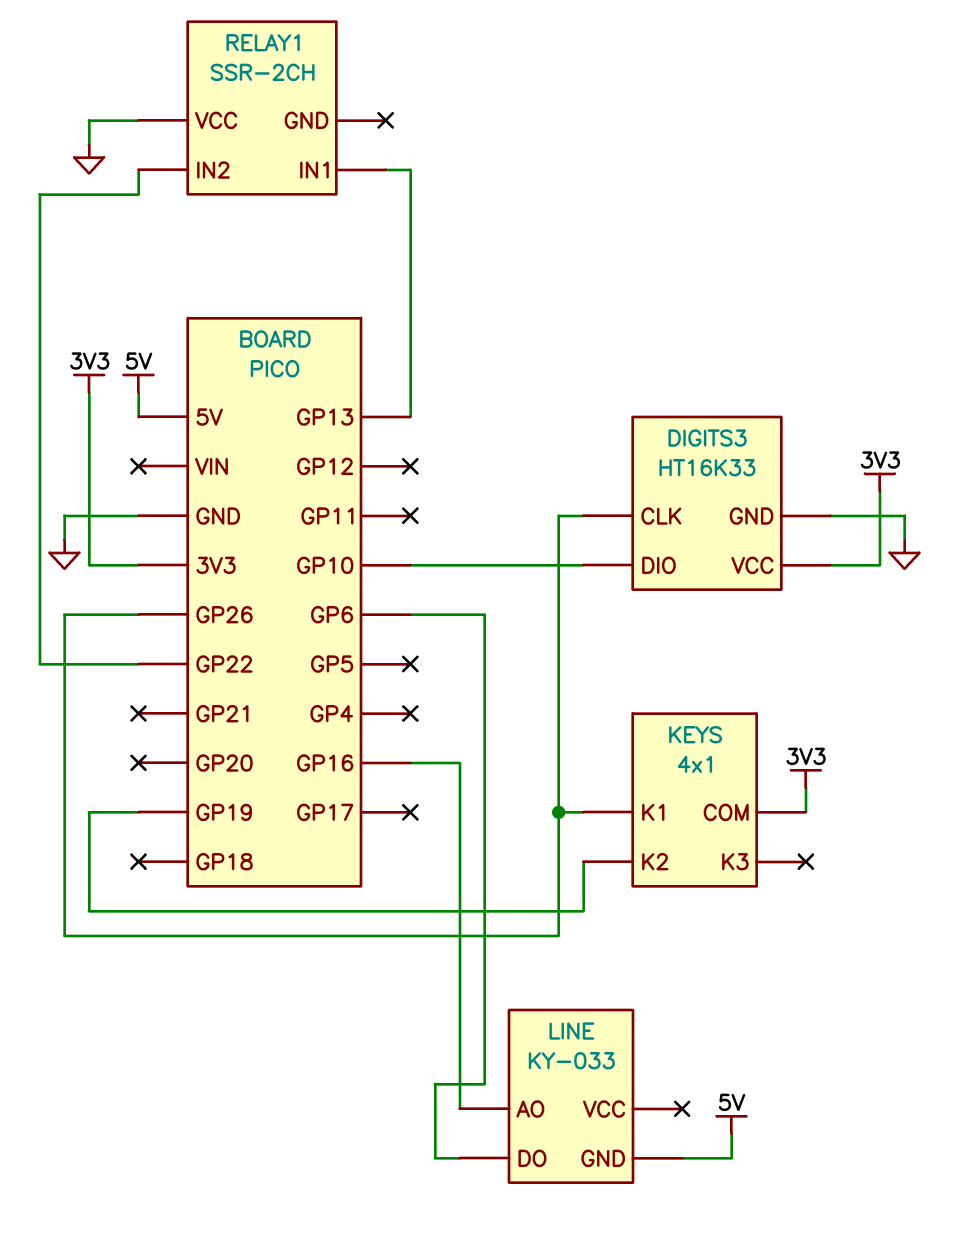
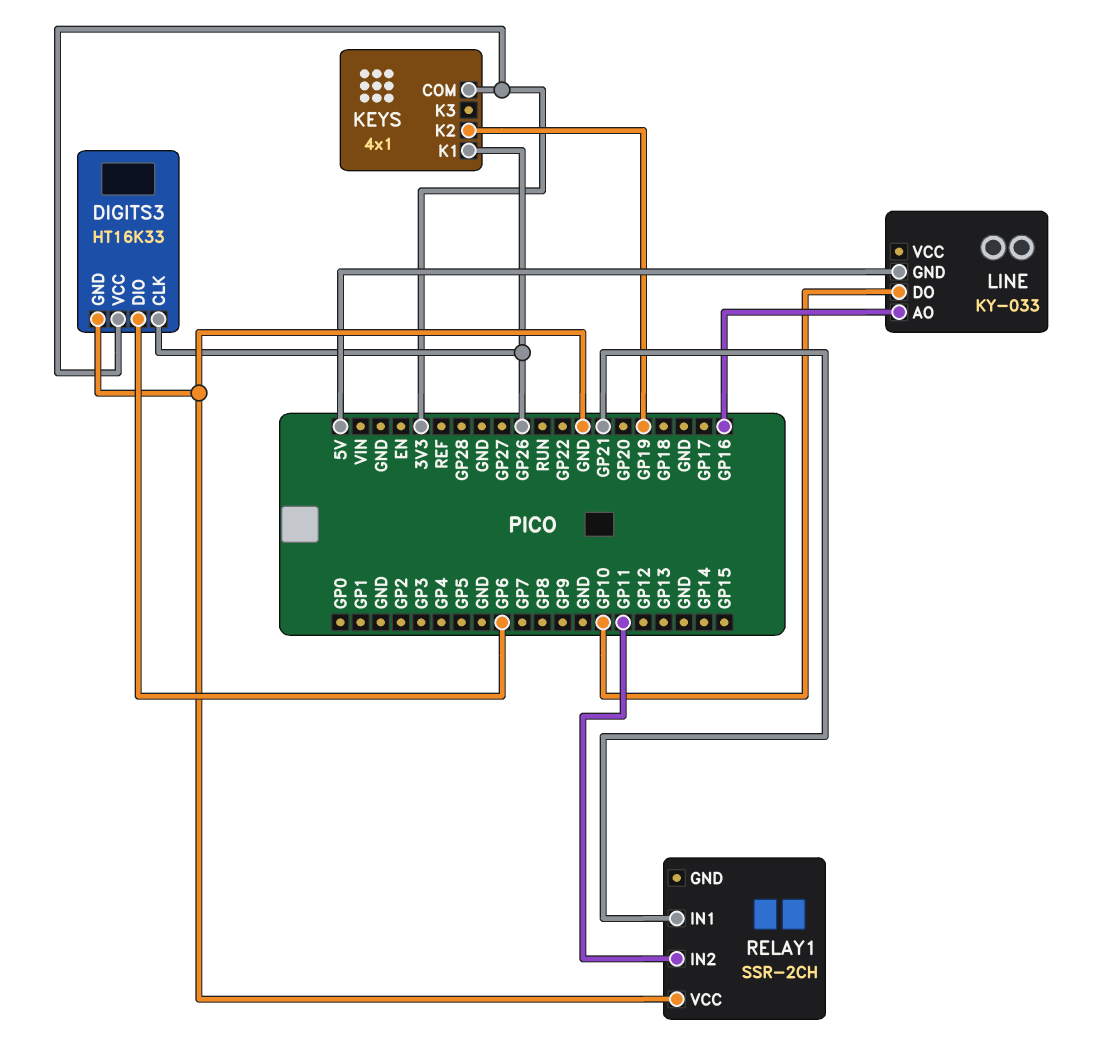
DIGITS3 pin DIO: GP10 -> GP6
LINE pin DO: GP6 -> GP10
RELAY1 pin IN1: GP13 -> GP21
RELAY1 pin IN2: GP22 -> GP11

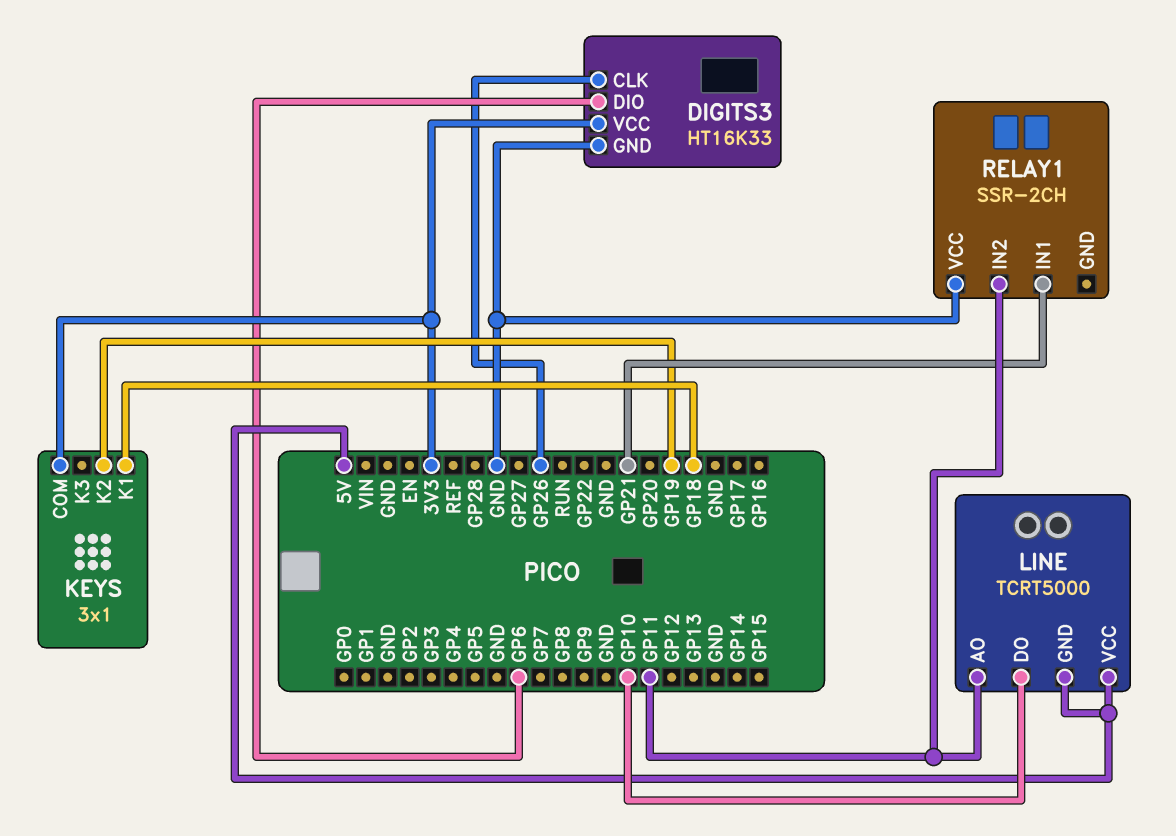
KEYS: 4x1 -> 3x1
KEYS pin K1: GP26 -> GP18
LINE: KY-033 -> TCRT5000
LINE pin AO: GP16 -> GP11
LINE pin VCC: none -> 5V

